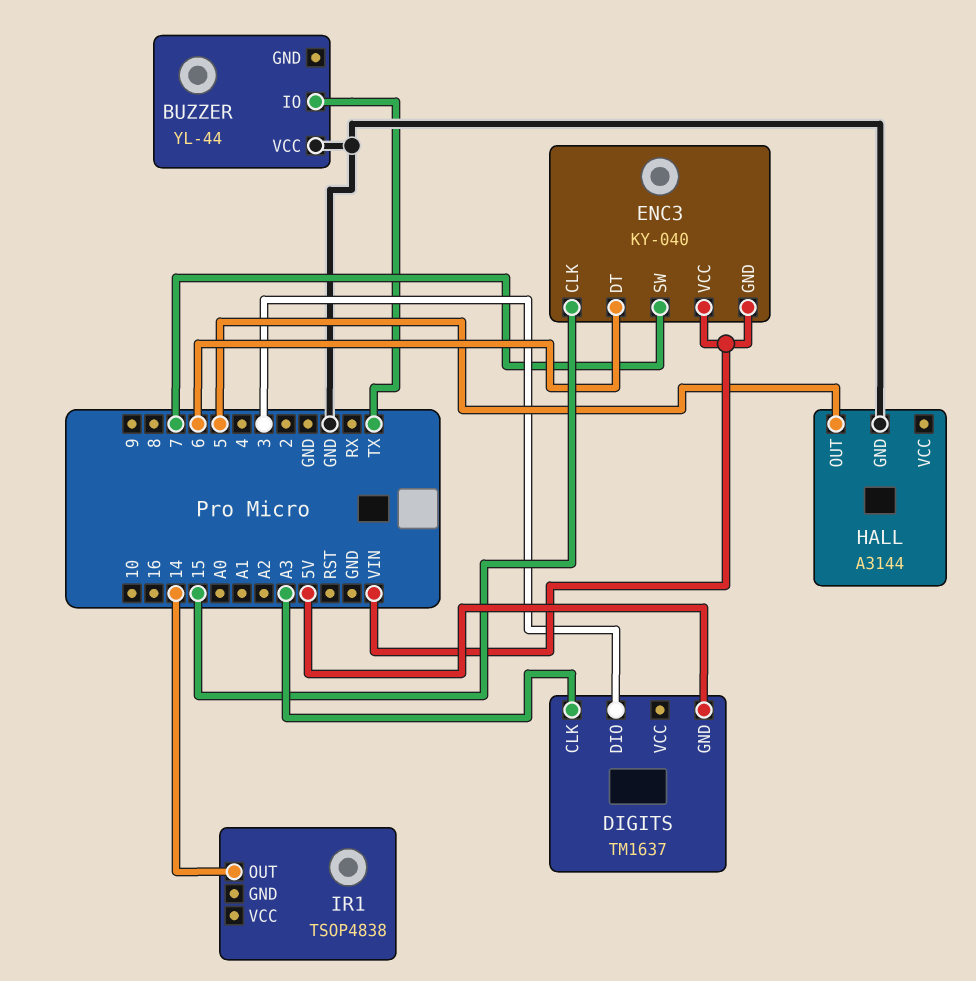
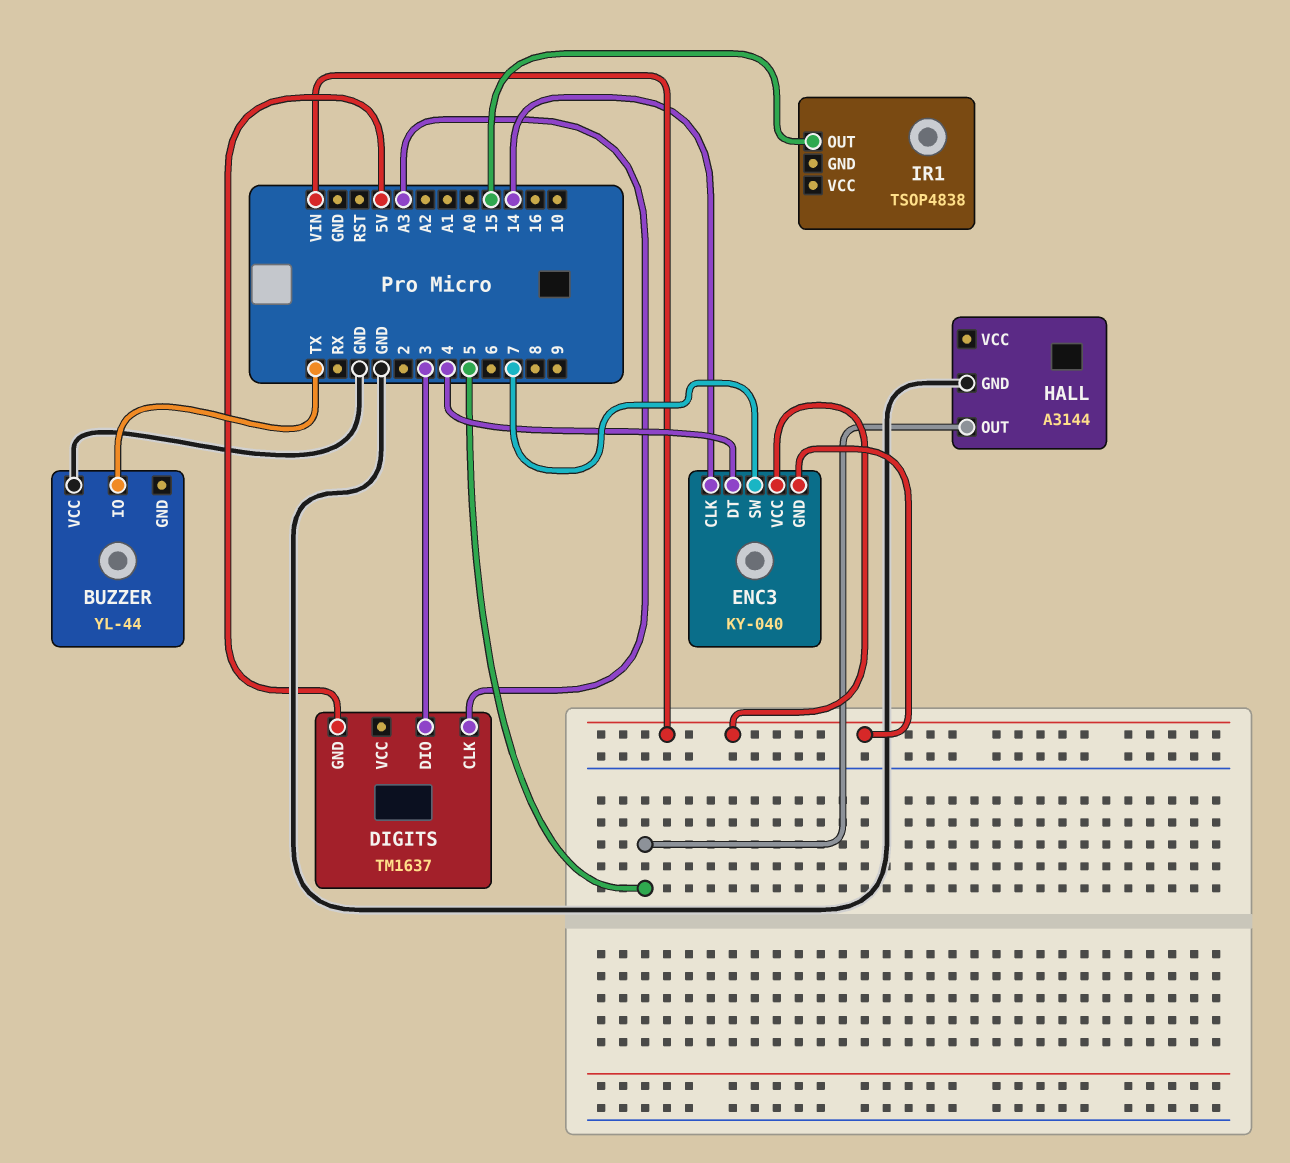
ENC3 pin CLK: 15 -> 14
ENC3 pin DT: 6 -> 4
IR1 pin OUT: 14 -> 15

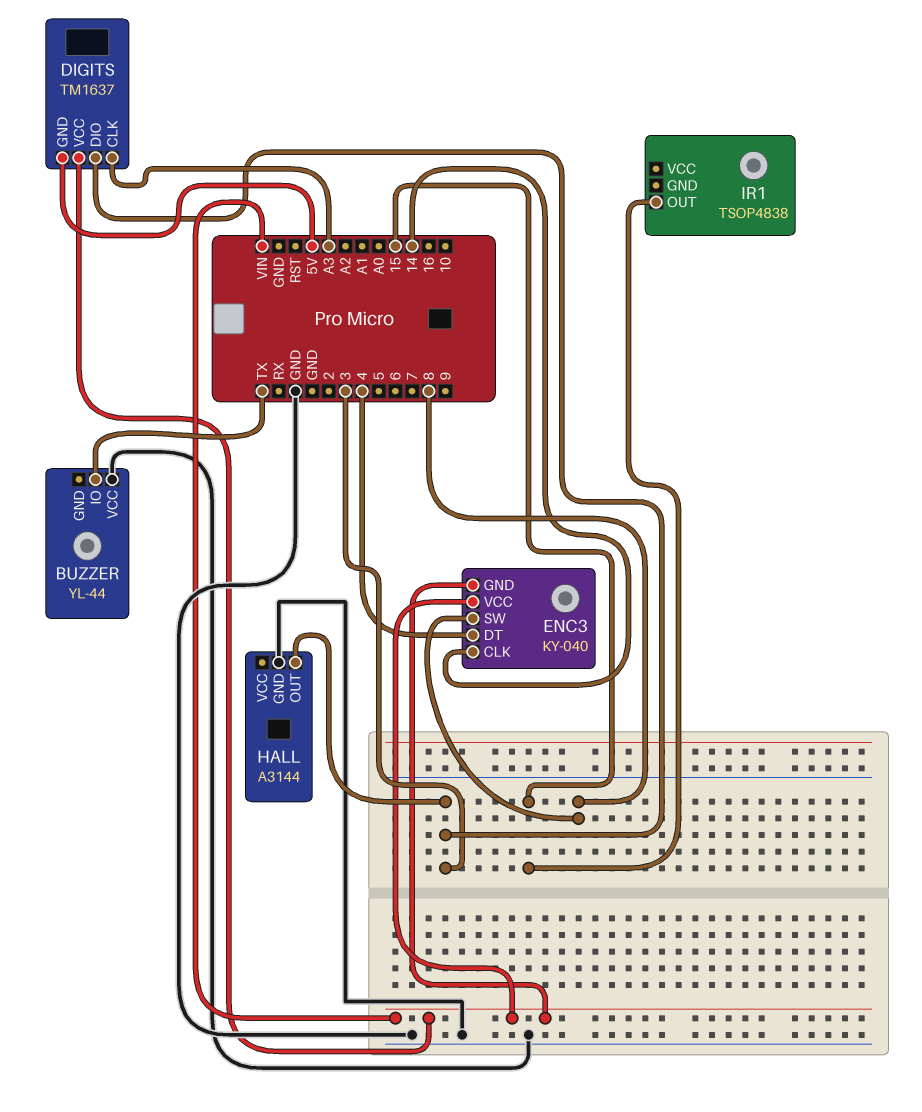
DIGITS pin VCC: none -> VIN
ENC3 pin SW: 7 -> 8
HALL pin OUT: 5 -> 3

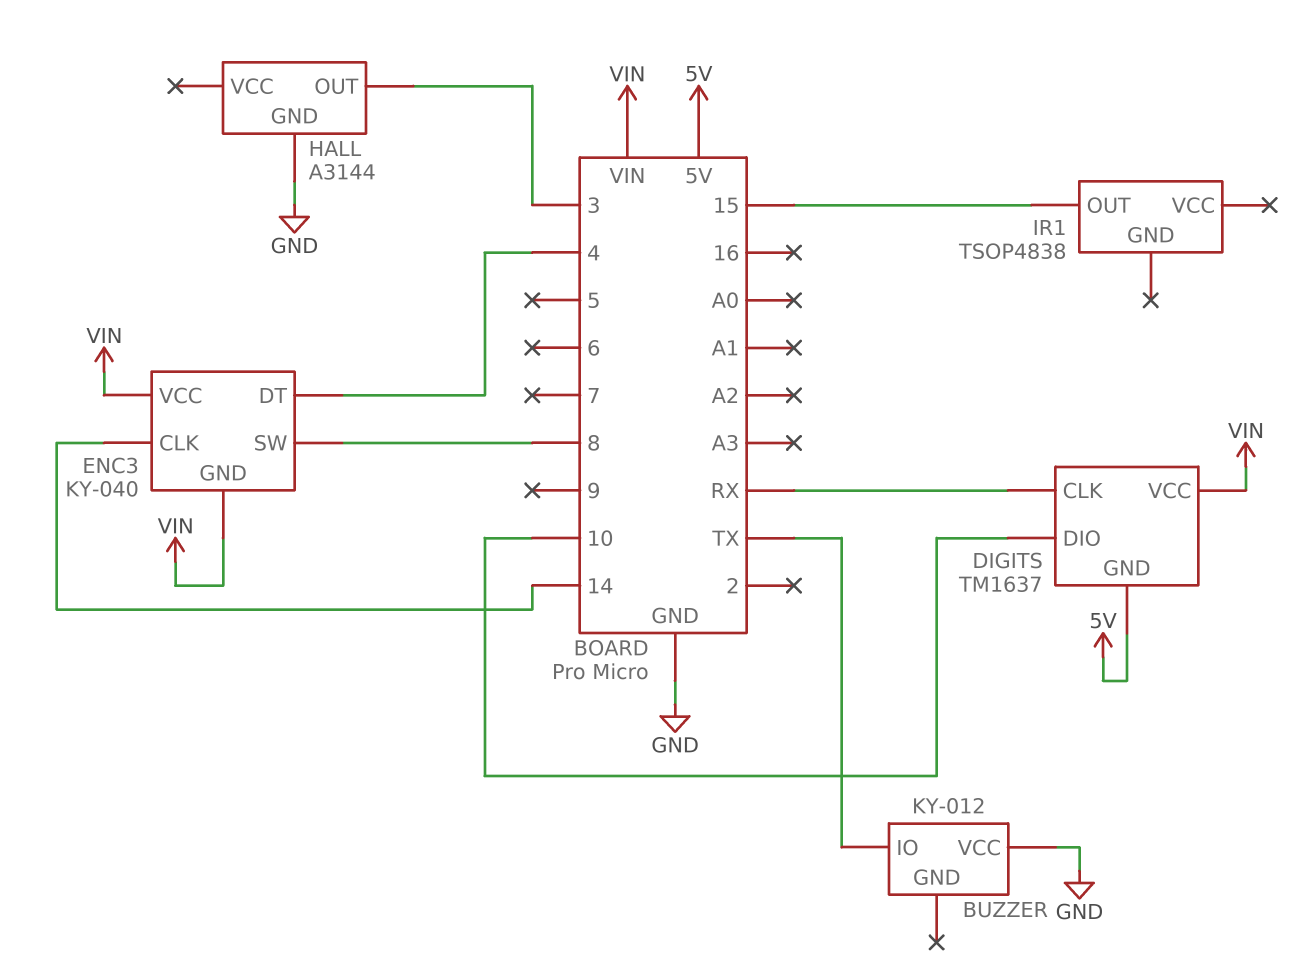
BUZZER: YL-44 -> KY-012
DIGITS pin CLK: A3 -> RX
DIGITS pin DIO: 3 -> 10

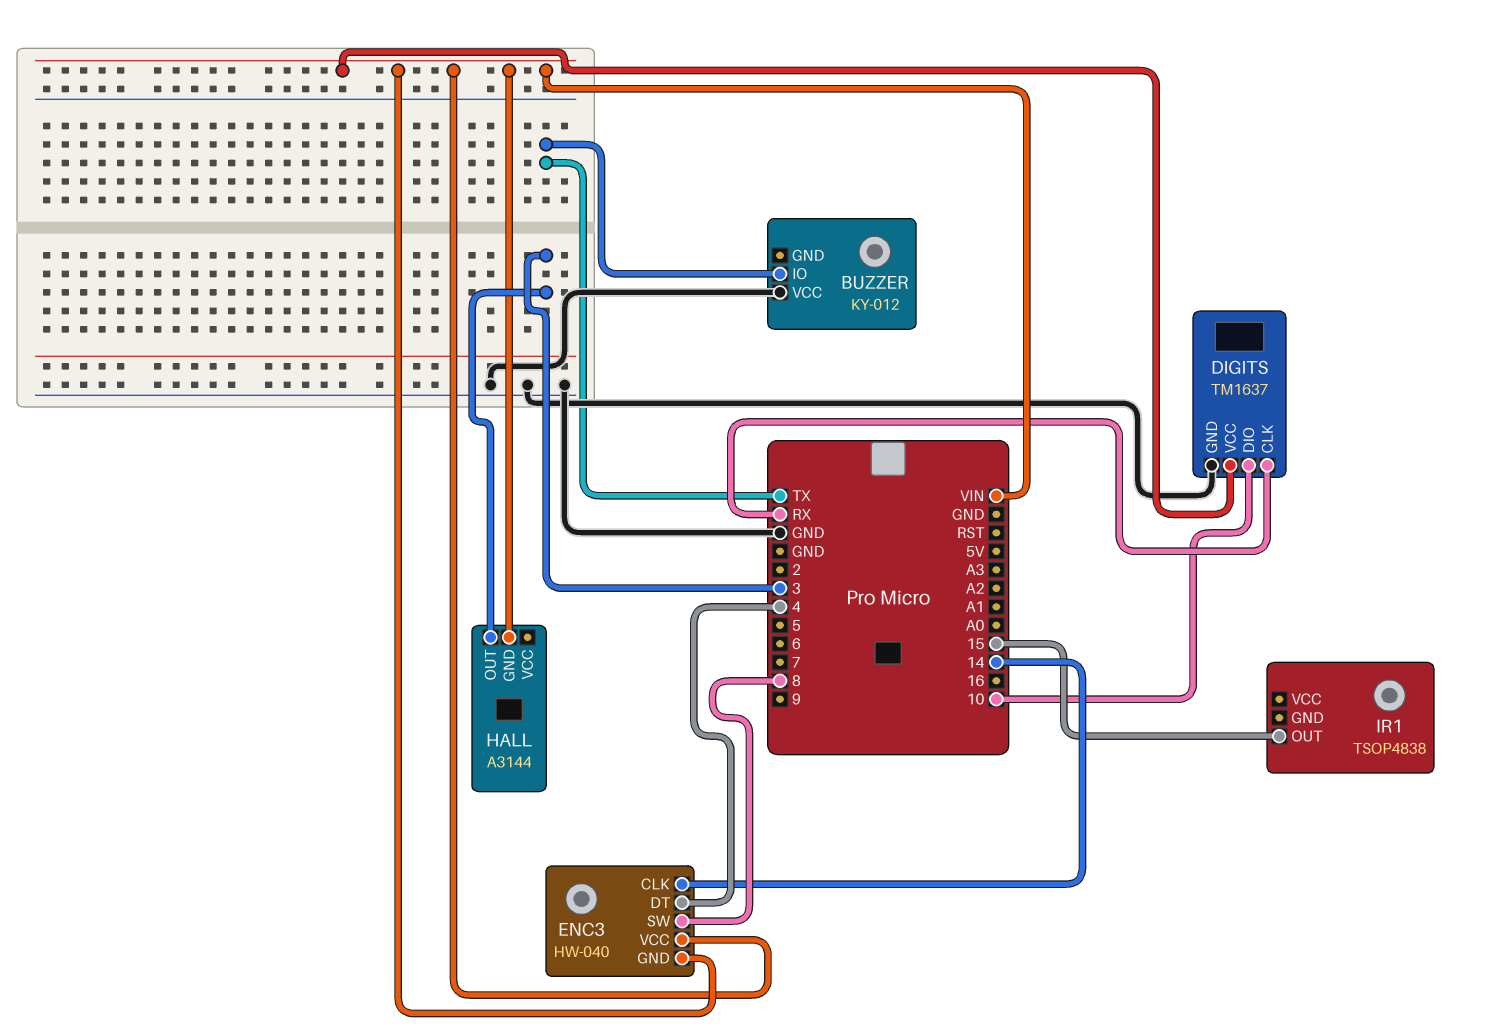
DIGITS pin GND: 5V -> GND
ENC3: KY-040 -> HW-040
HALL pin GND: GND -> VIN

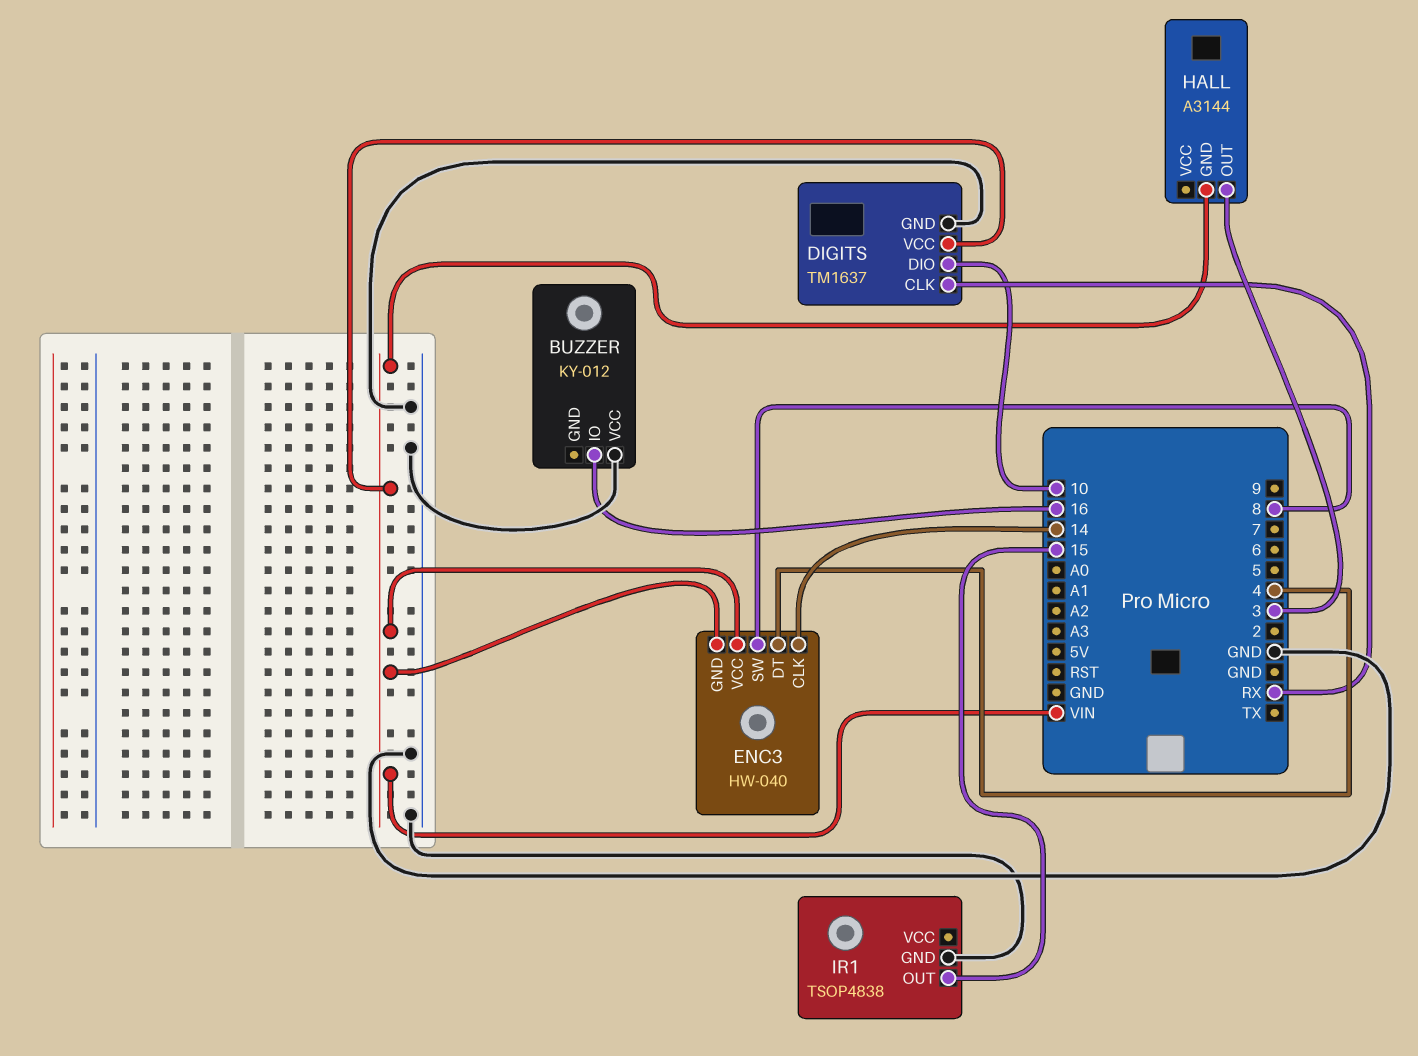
BUZZER pin IO: TX -> 16
IR1 pin GND: none -> GND

